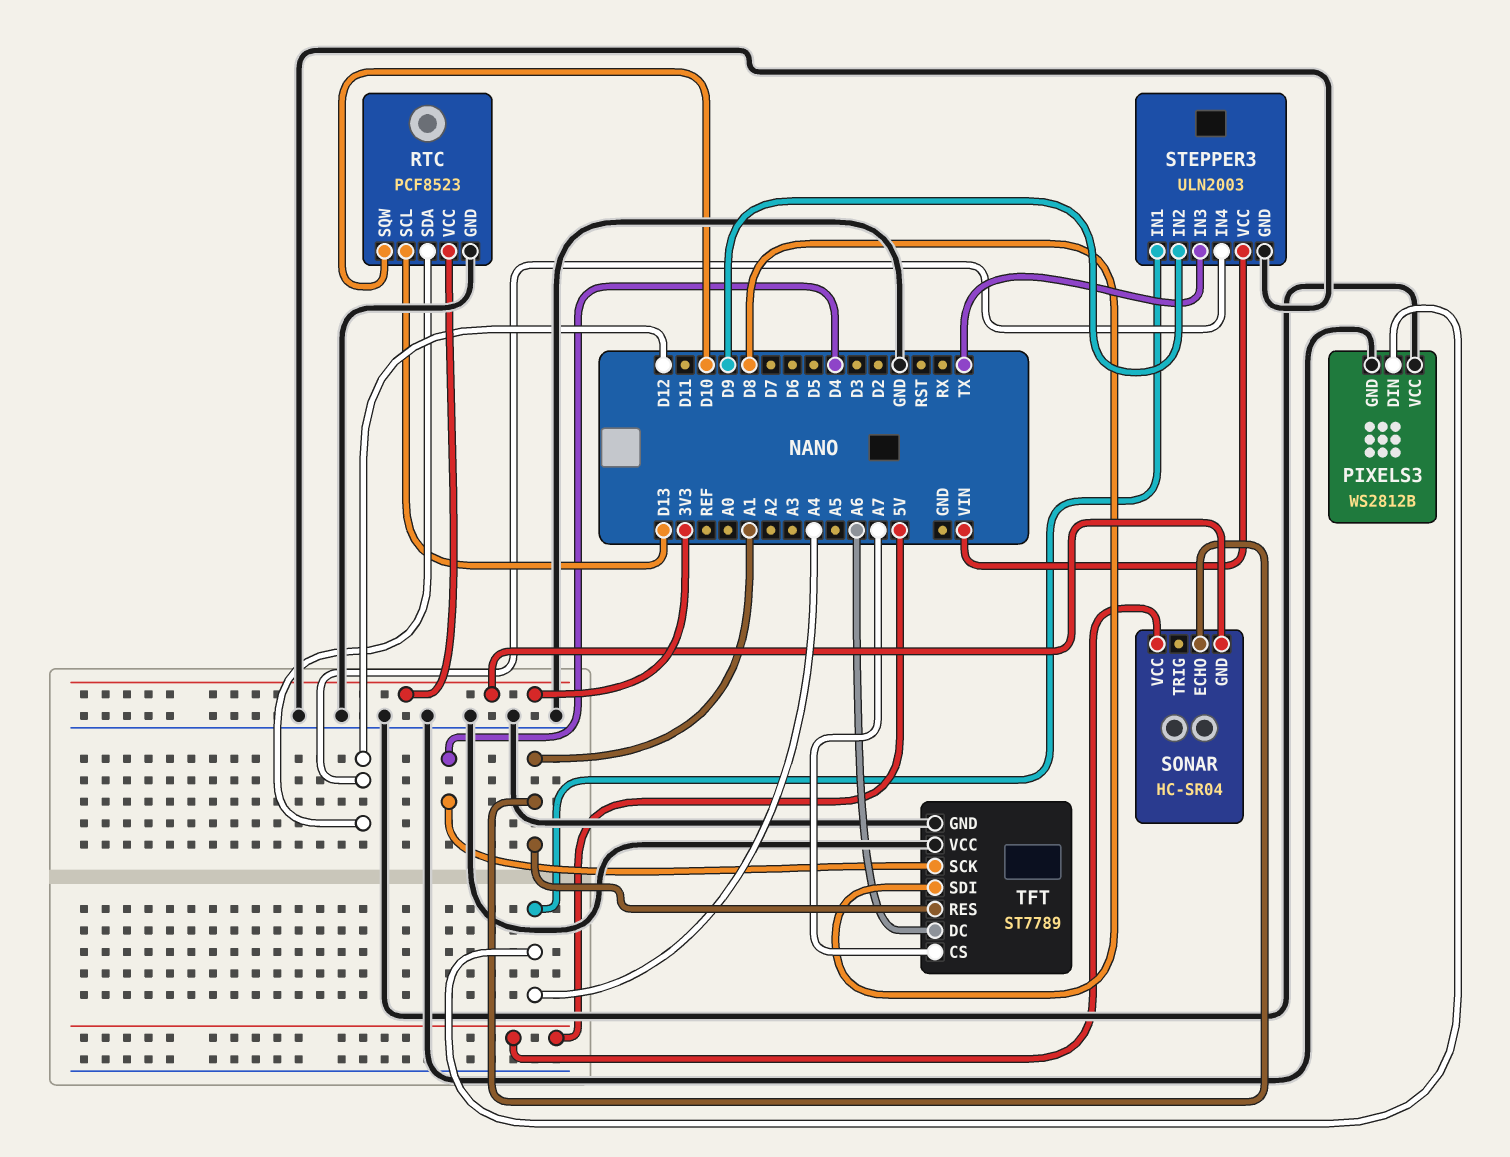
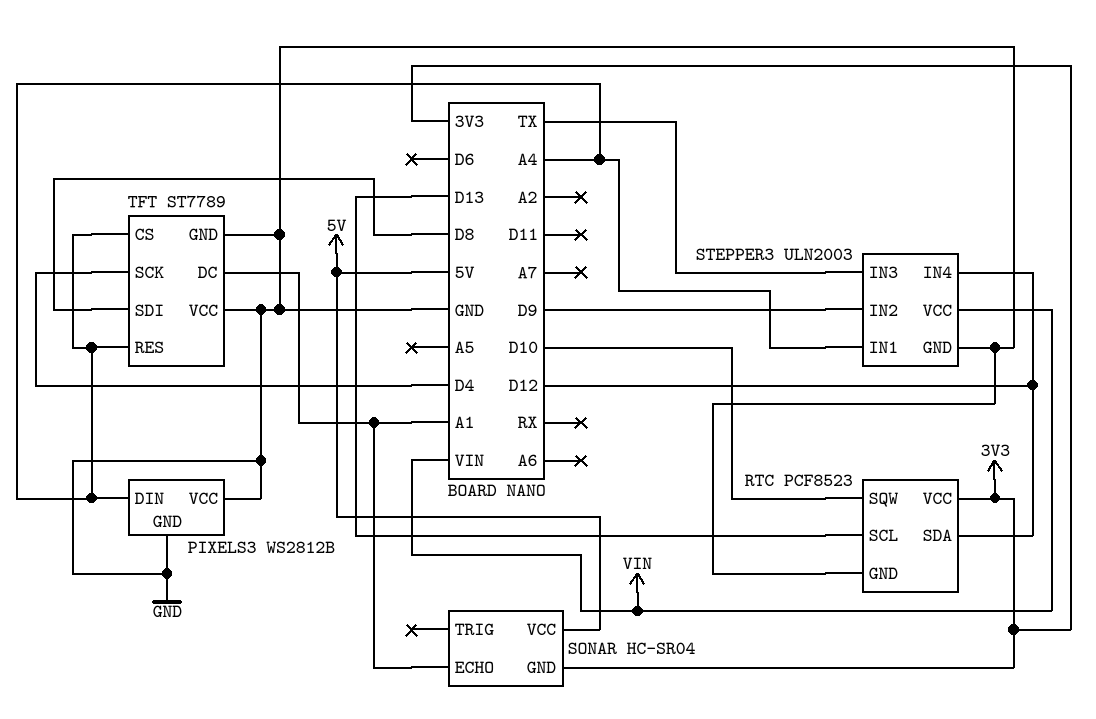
TFT pin CS: A7 -> A4
TFT pin DC: A6 -> A1
TFT pin RES: A1 -> A4

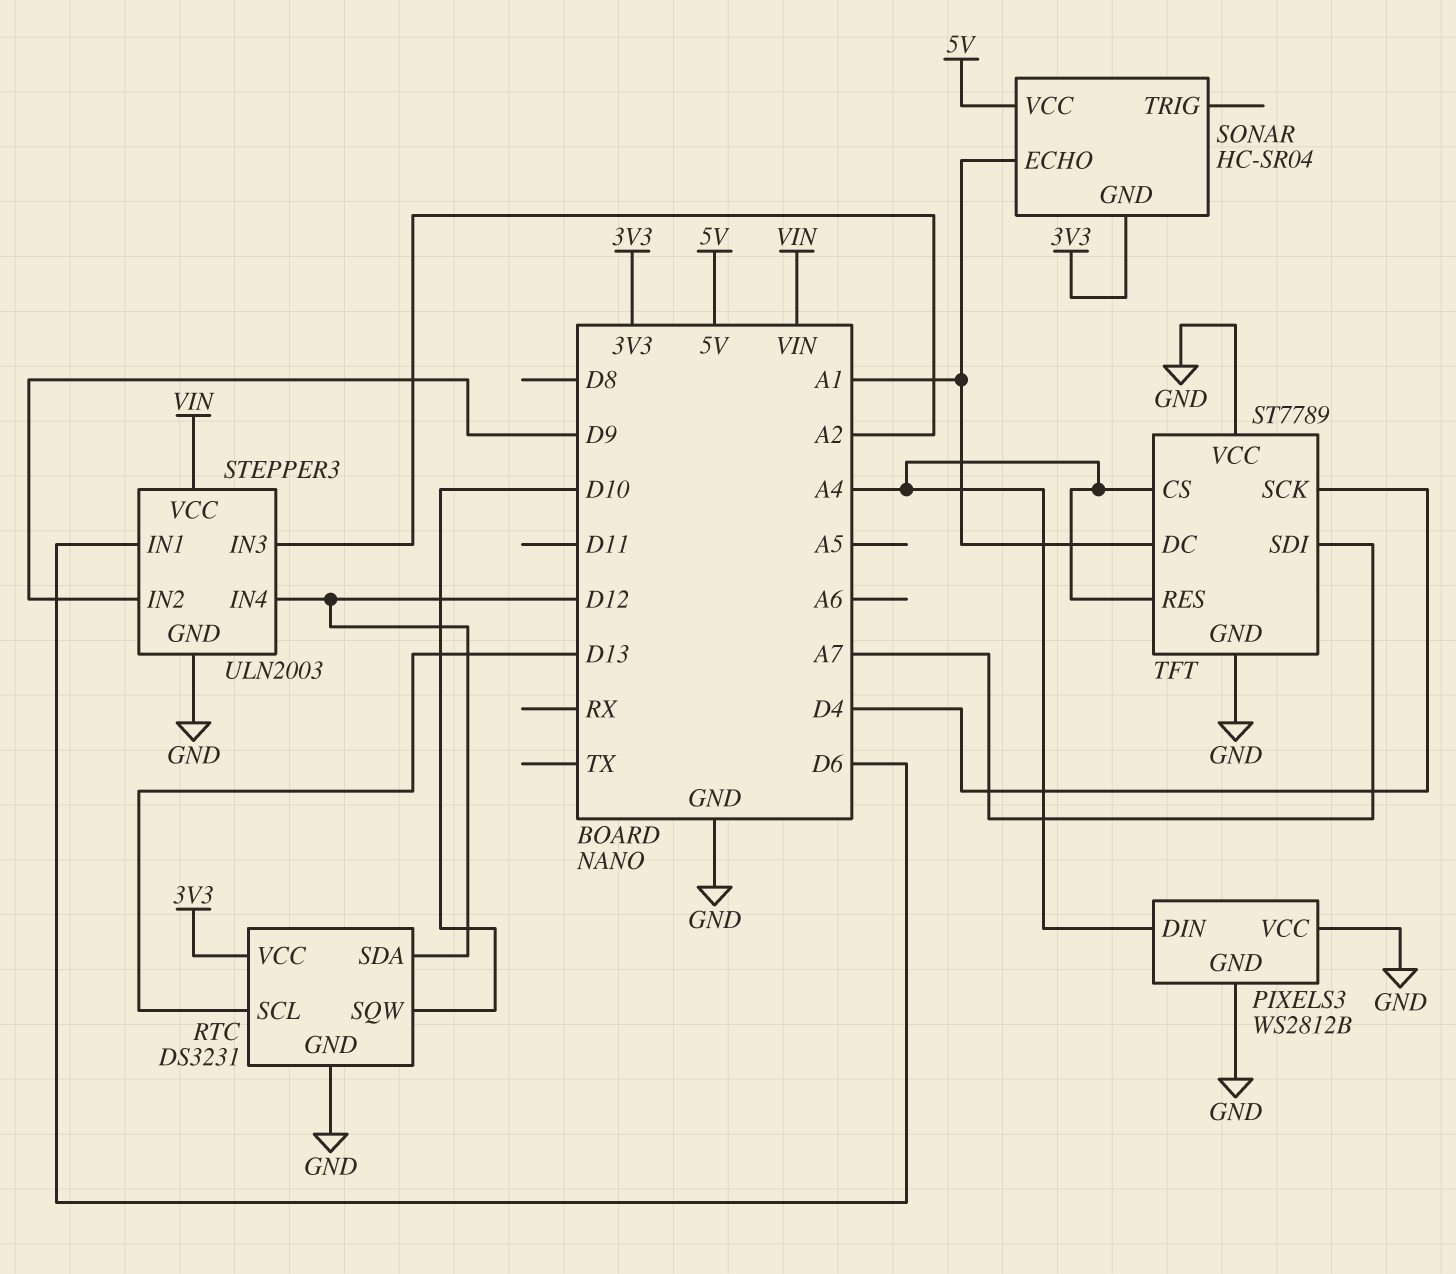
RTC: PCF8523 -> DS3231
STEPPER3 pin IN1: A4 -> D6
STEPPER3 pin IN3: TX -> A2
TFT pin SDI: D8 -> A7

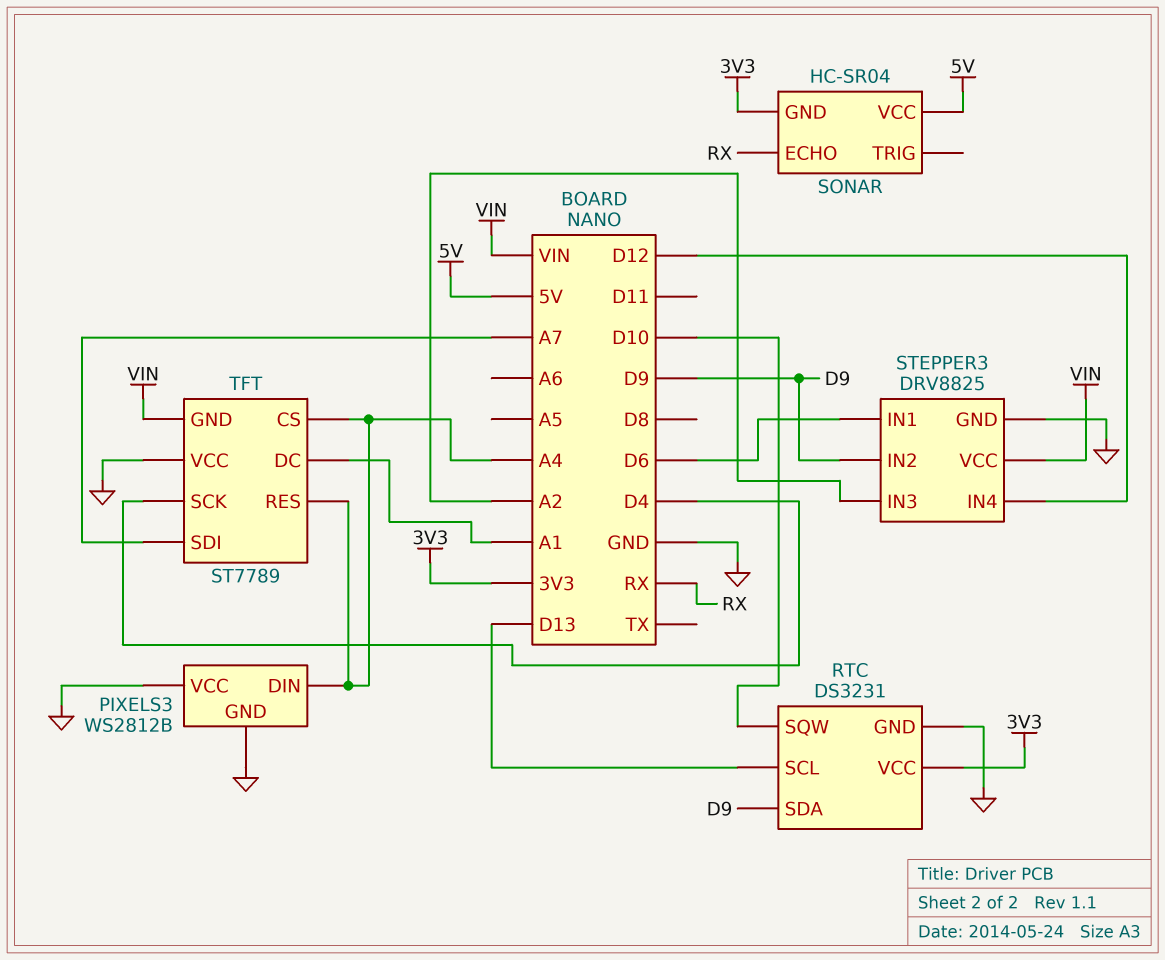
RTC pin SDA: D12 -> D9
SONAR pin ECHO: A1 -> RX
STEPPER3: ULN2003 -> DRV8825
TFT pin GND: GND -> VIN

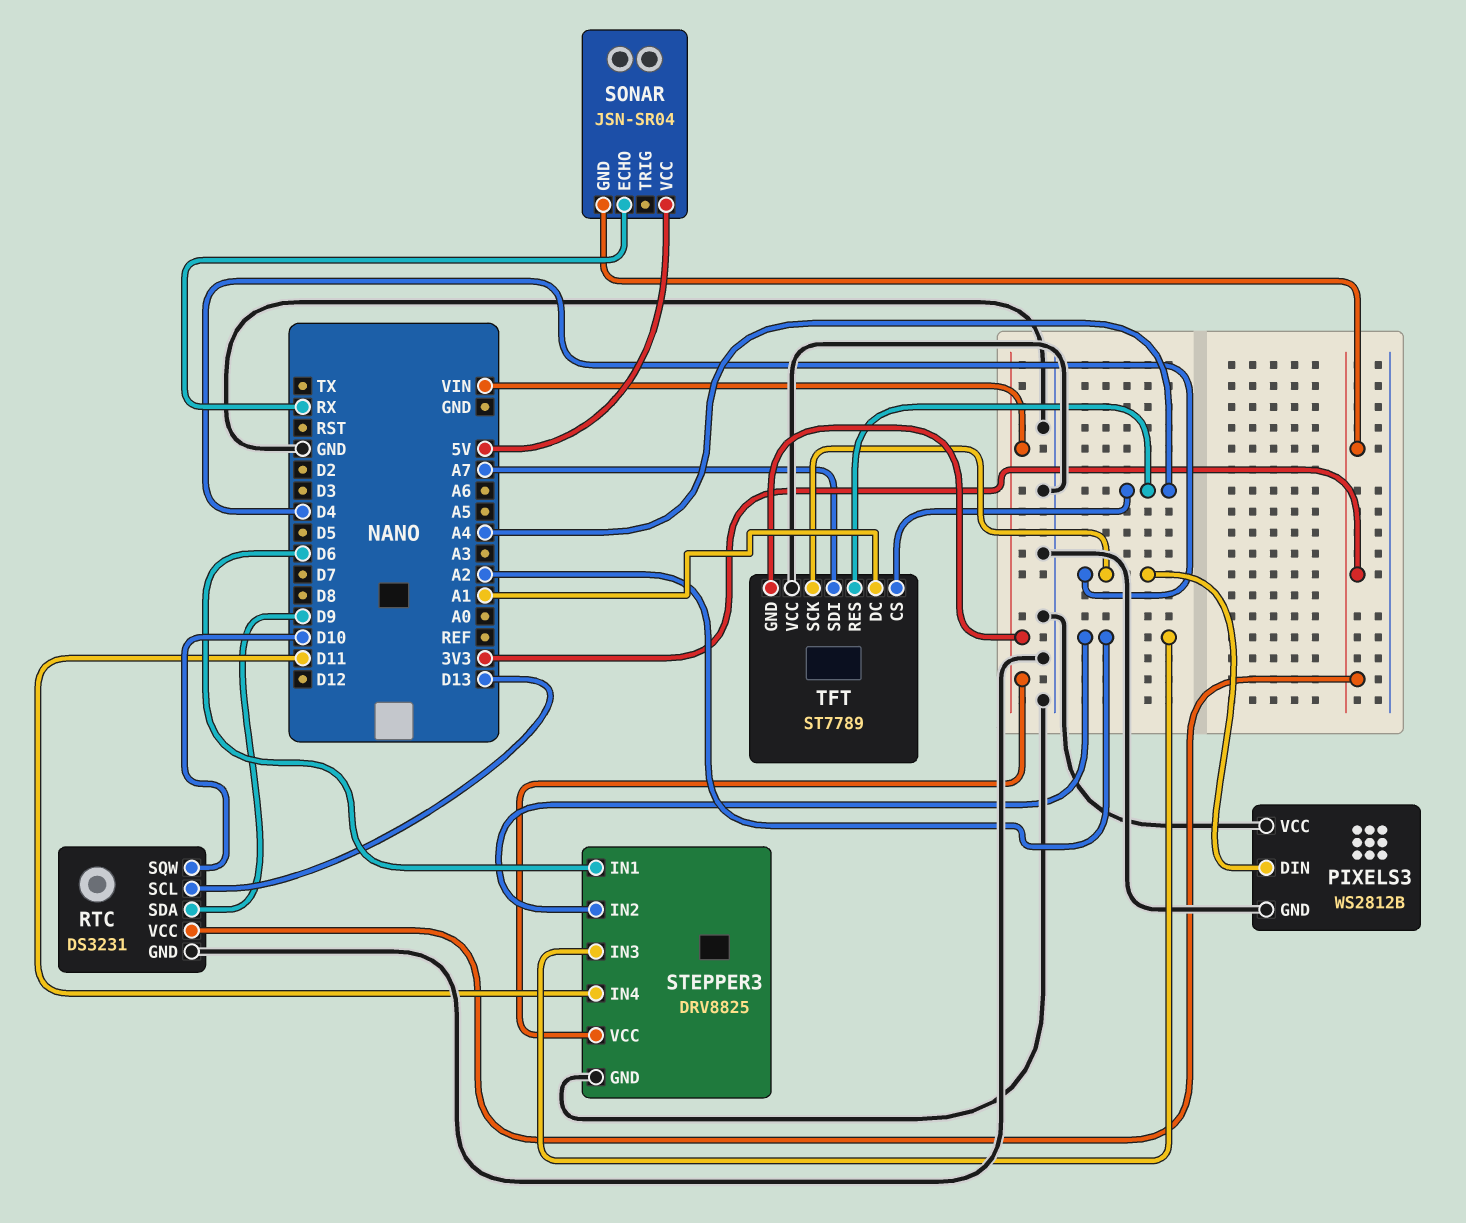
PIXELS3 pin DIN: A4 -> D4
SONAR: HC-SR04 -> JSN-SR04
STEPPER3 pin IN2: D9 -> A2
STEPPER3 pin IN4: D12 -> D11

